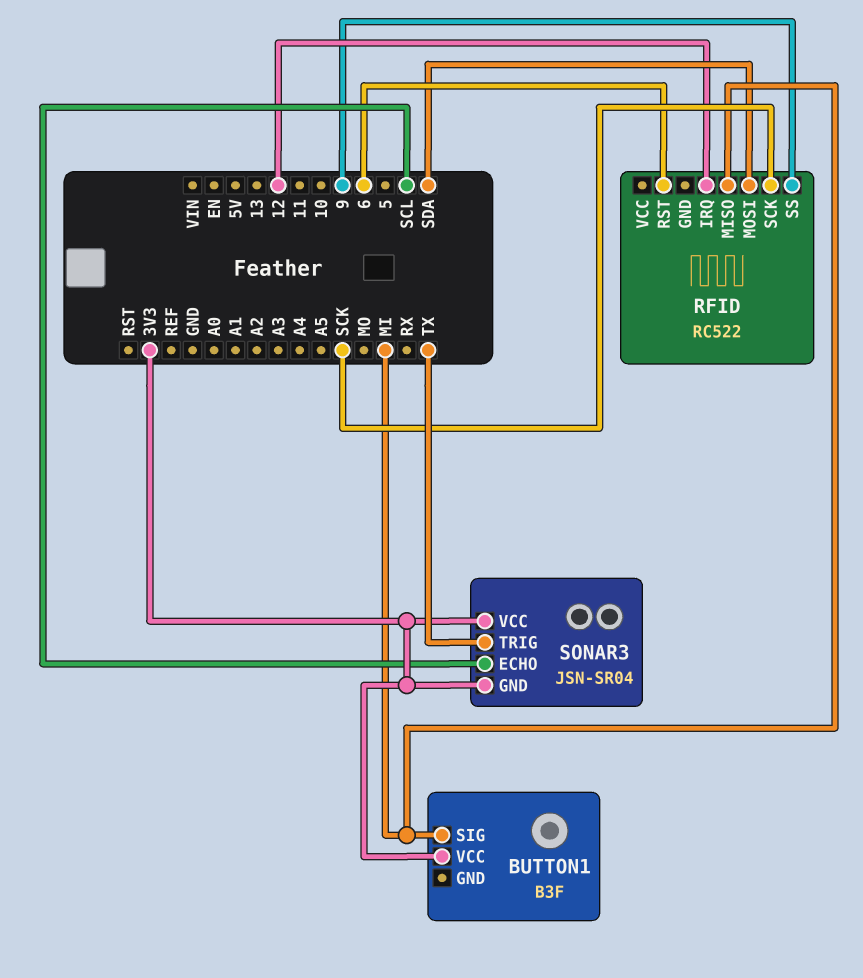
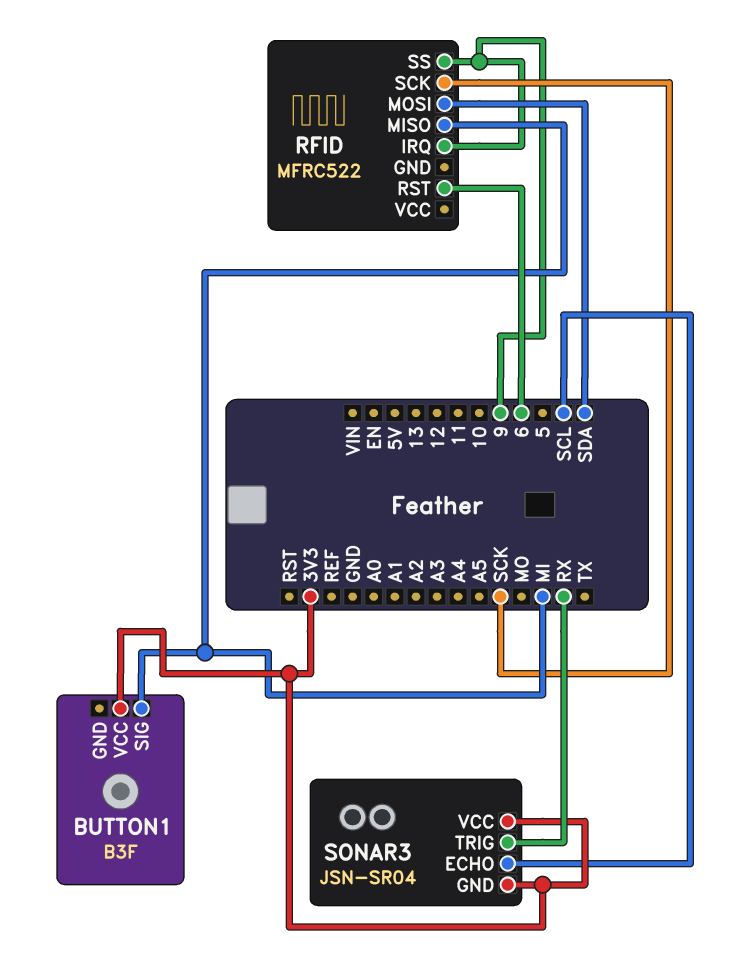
RFID: RC522 -> MFRC522
RFID pin IRQ: 12 -> 9
SONAR3 pin TRIG: TX -> RX

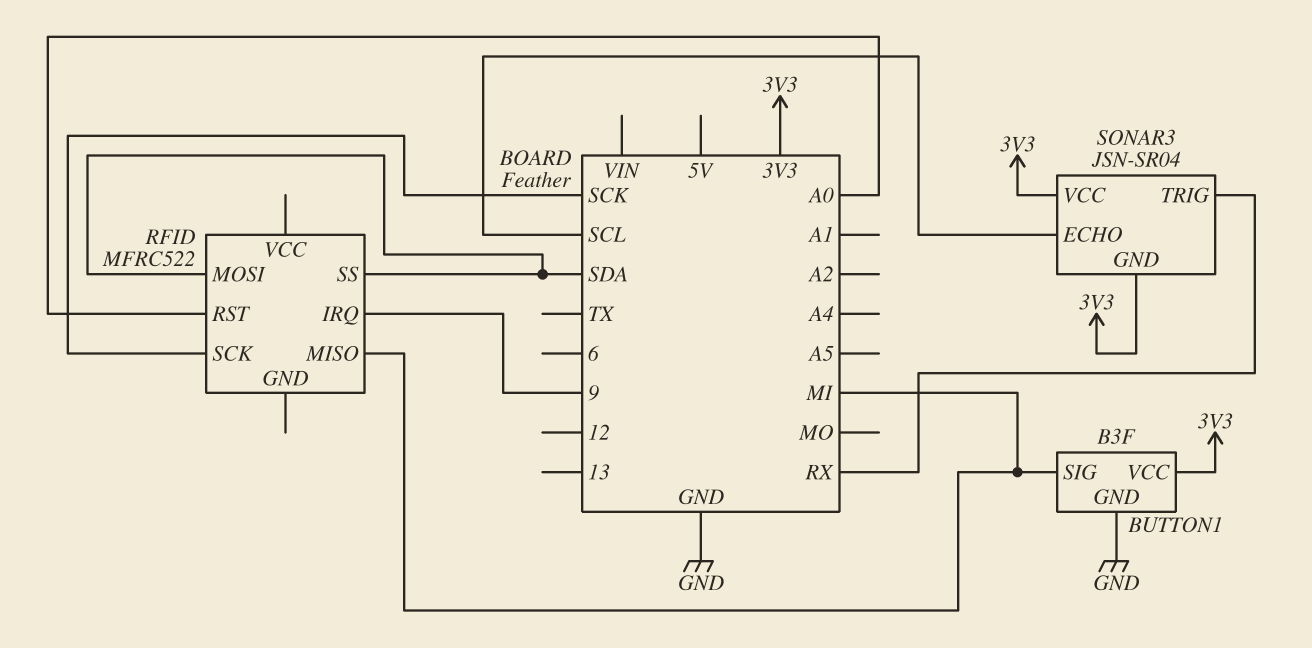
BUTTON1 pin GND: none -> GND
RFID pin RST: 6 -> A0
RFID pin SS: 9 -> SDA

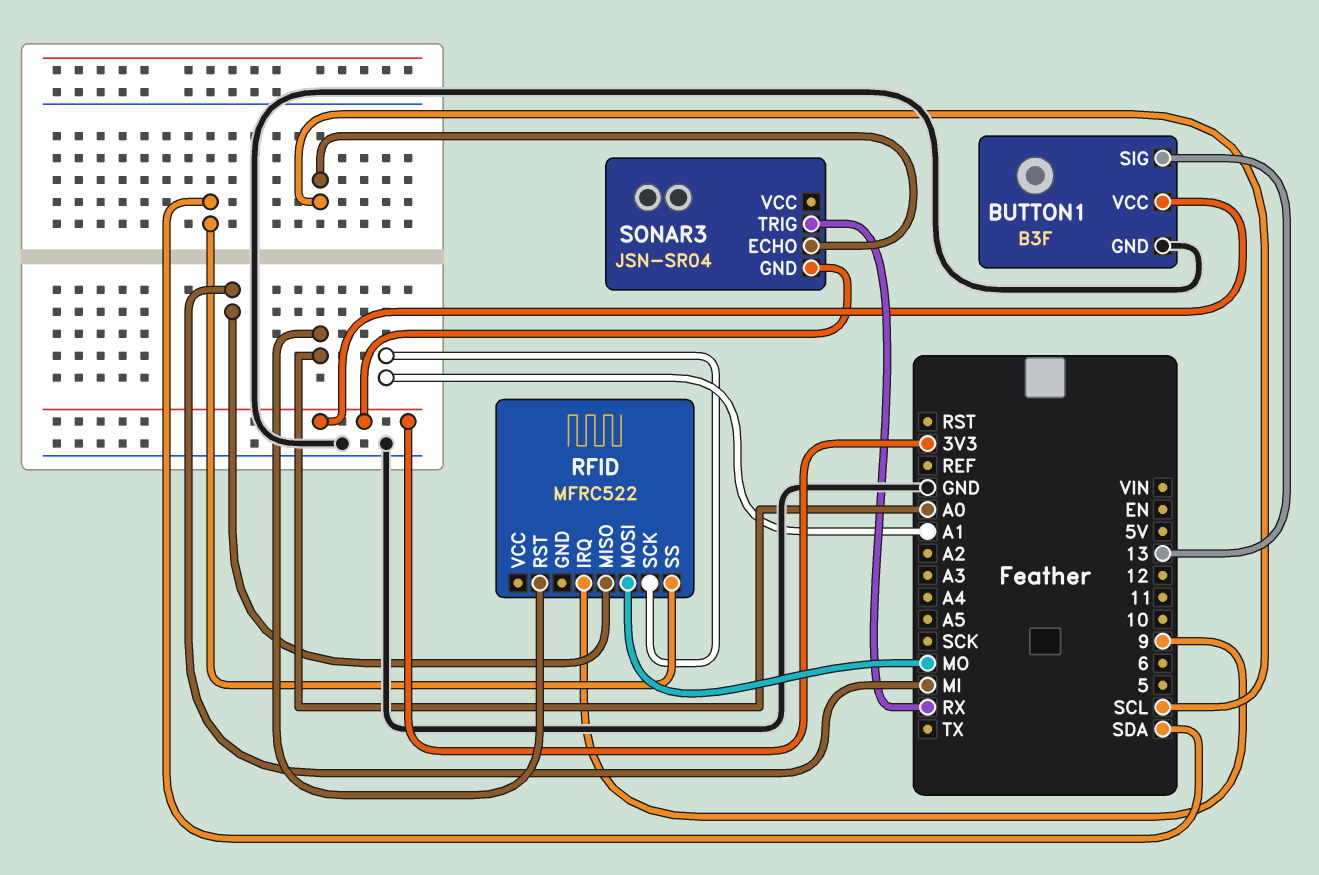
BUTTON1 pin SIG: MI -> 13
RFID pin MOSI: SDA -> MO
RFID pin SCK: SCK -> A1
SONAR3 pin VCC: 3V3 -> none

